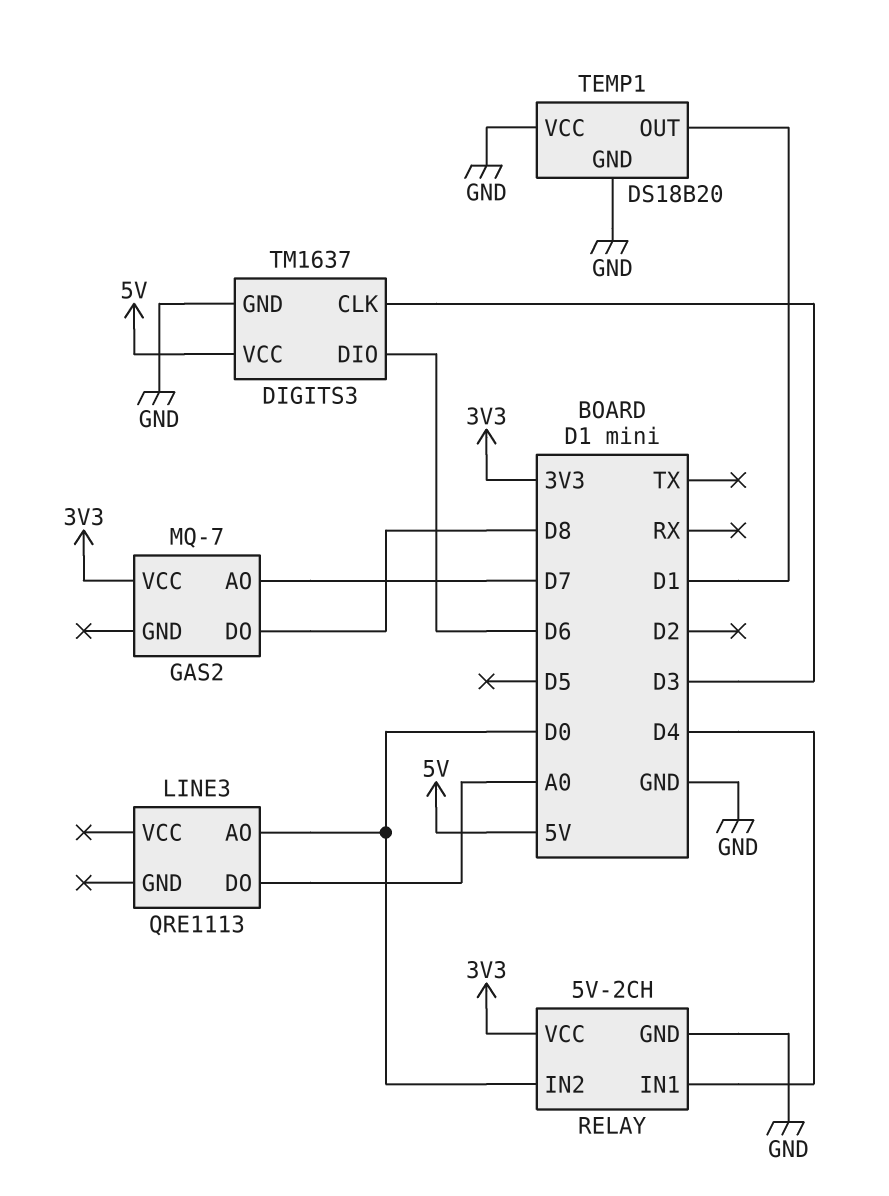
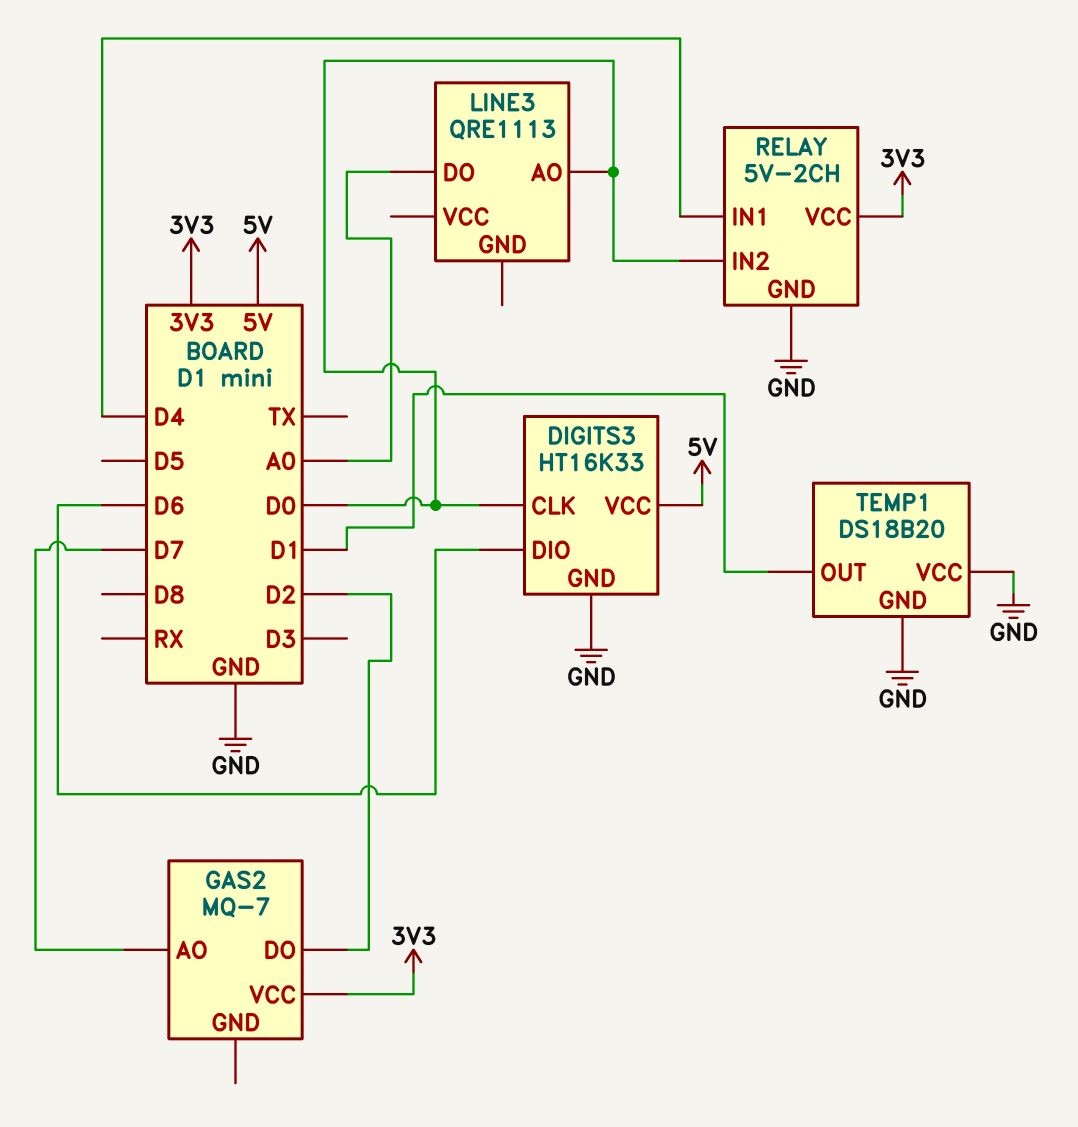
DIGITS3: TM1637 -> HT16K33
DIGITS3 pin CLK: D3 -> D0
GAS2 pin DO: D8 -> D2

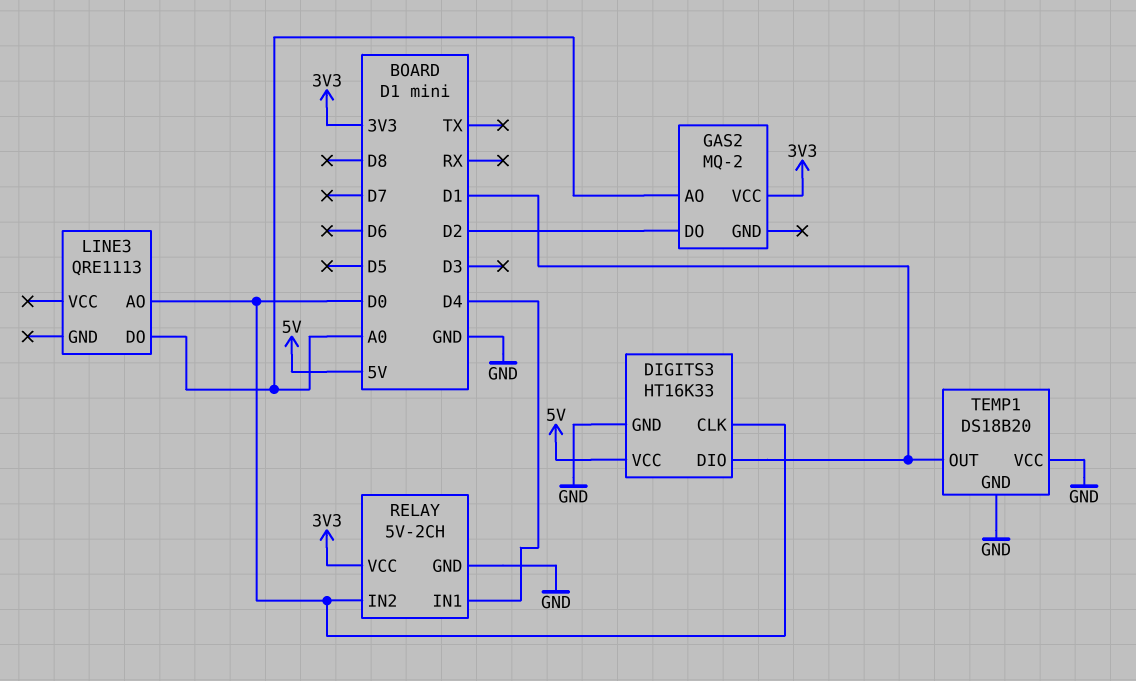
DIGITS3 pin DIO: D6 -> D1
GAS2: MQ-7 -> MQ-2
GAS2 pin AO: D7 -> A0

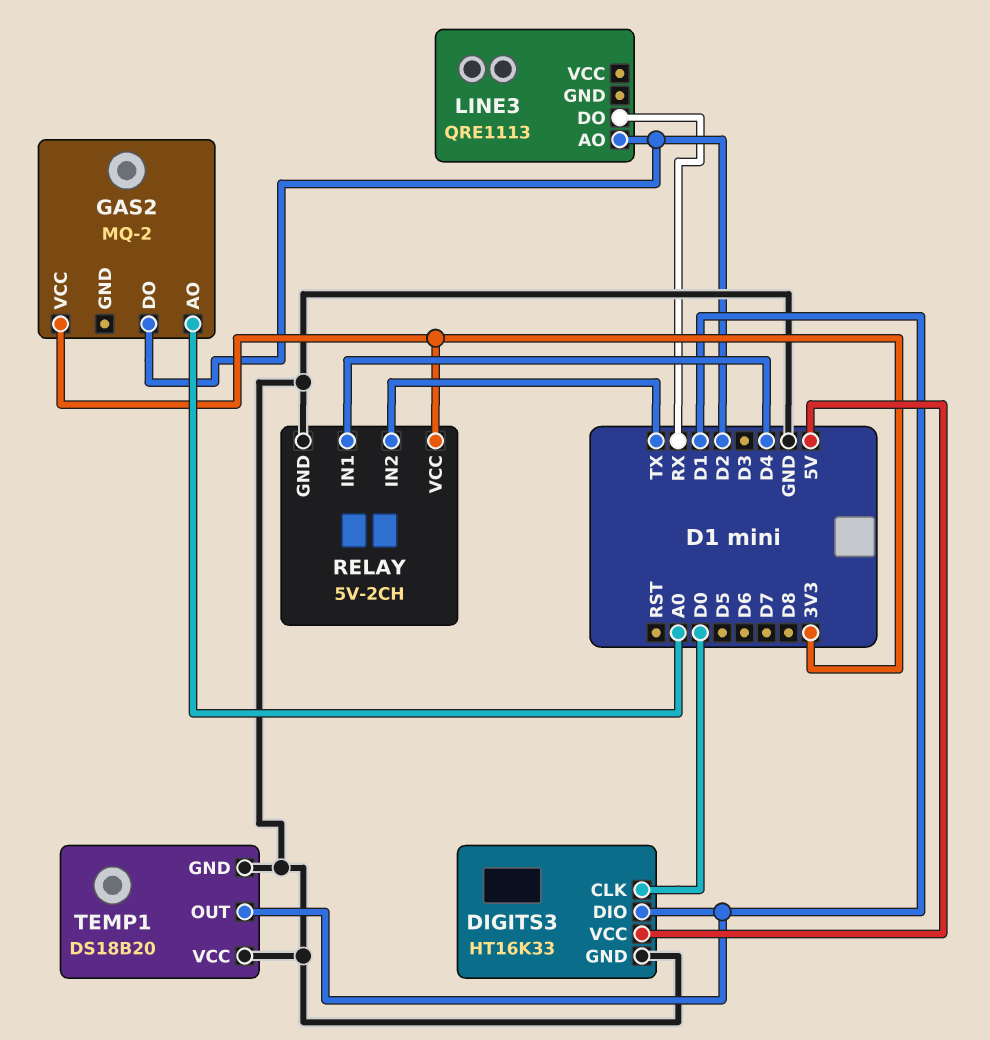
LINE3 pin AO: D0 -> D2
LINE3 pin DO: A0 -> RX
RELAY pin IN2: D0 -> TX

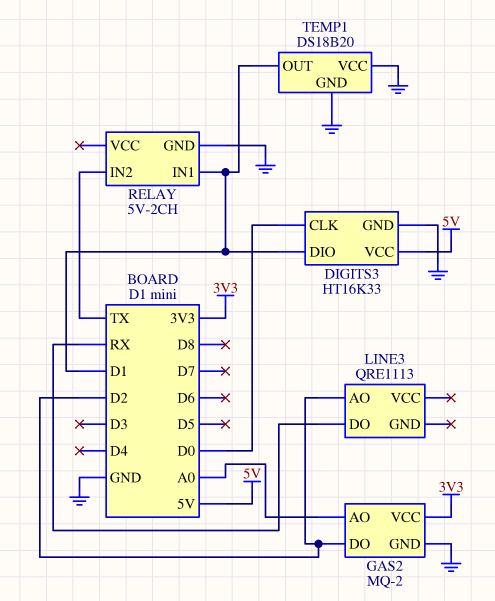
GAS2 pin GND: none -> GND
RELAY pin IN1: D4 -> D1
RELAY pin VCC: 3V3 -> none

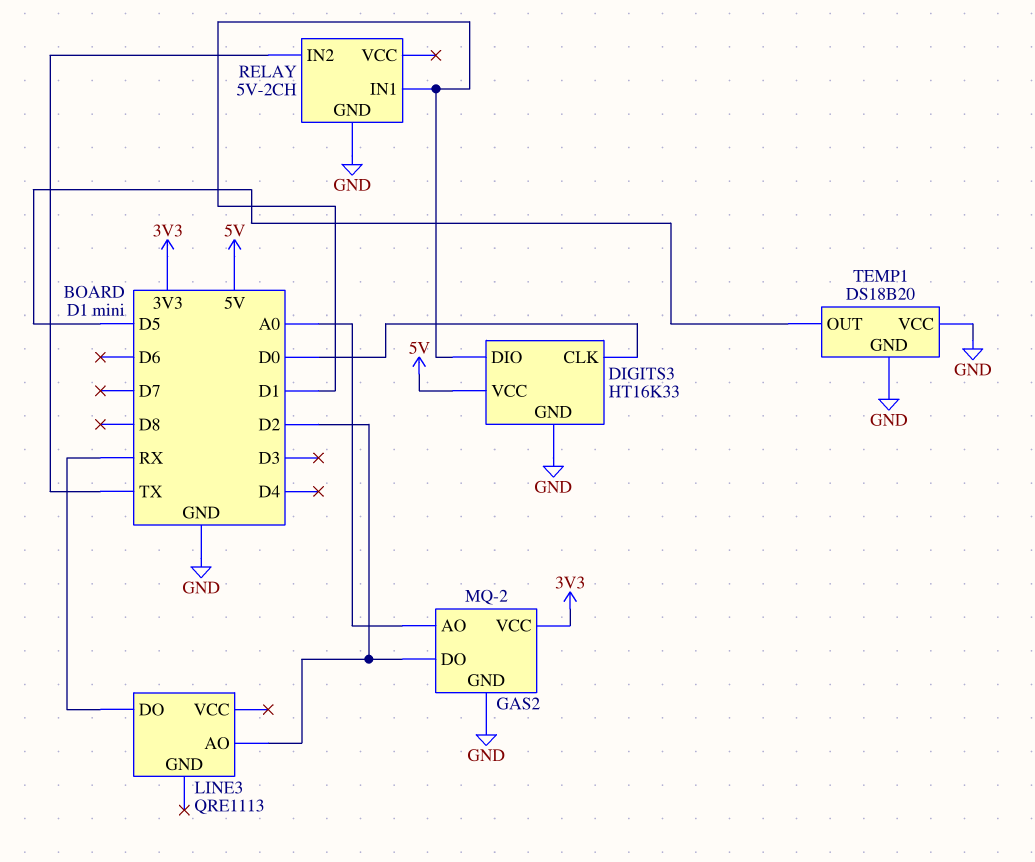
TEMP1 pin OUT: D1 -> D5

